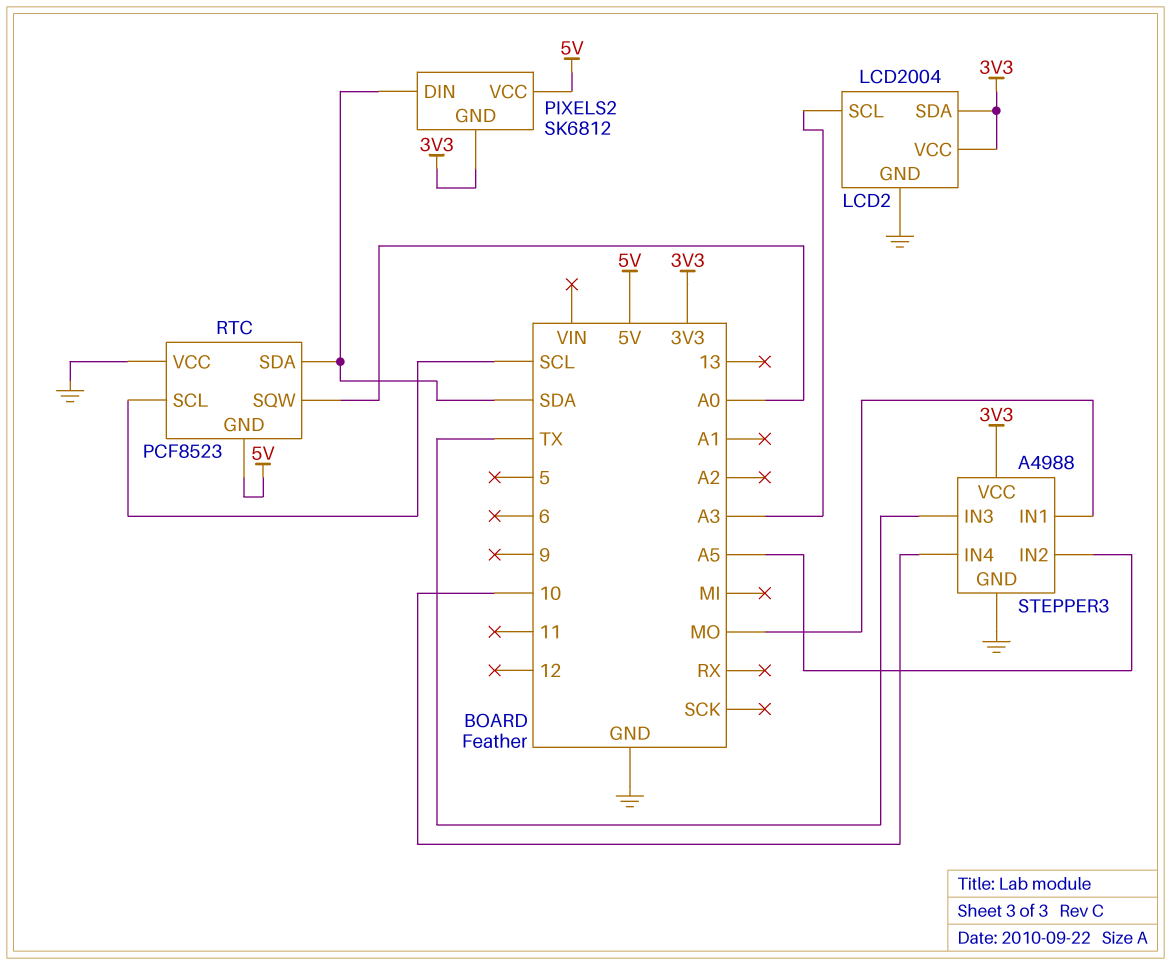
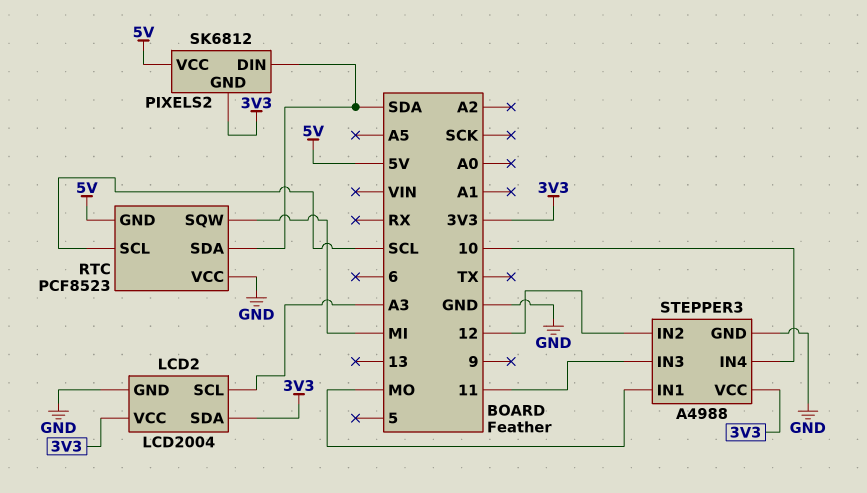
RTC pin SQW: A0 -> MI
STEPPER3 pin IN2: A5 -> 12
STEPPER3 pin IN3: TX -> 11

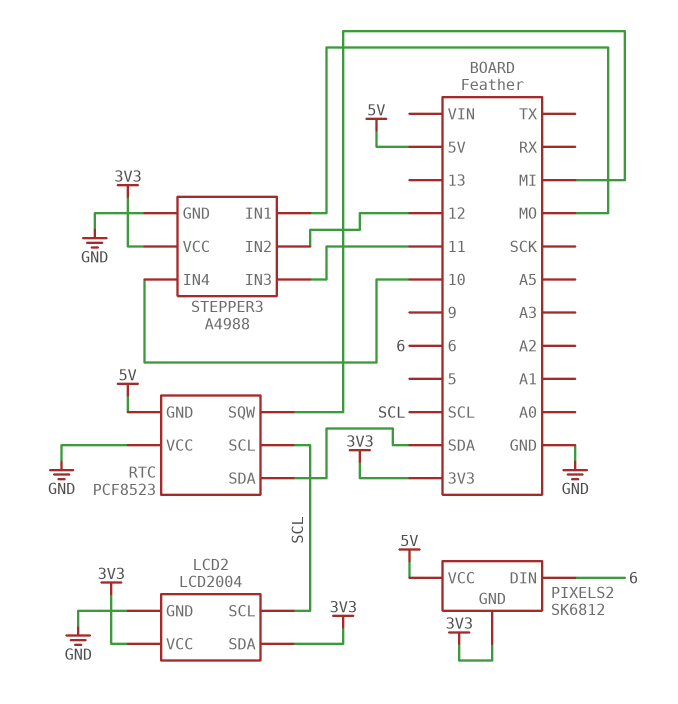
LCD2 pin SCL: A3 -> SCL
PIXELS2 pin DIN: SDA -> 6

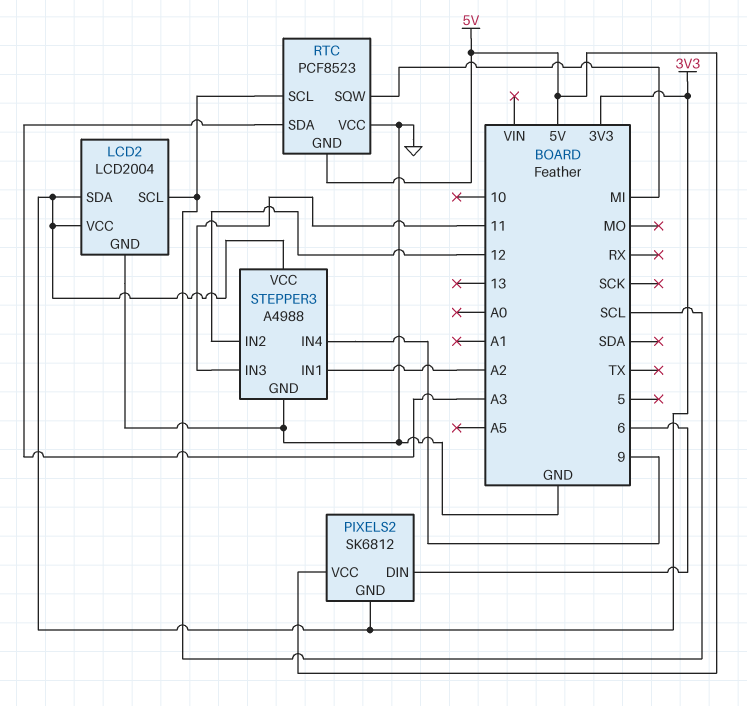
RTC pin SDA: SDA -> A3
STEPPER3 pin IN1: MO -> A2
STEPPER3 pin IN4: 10 -> 9

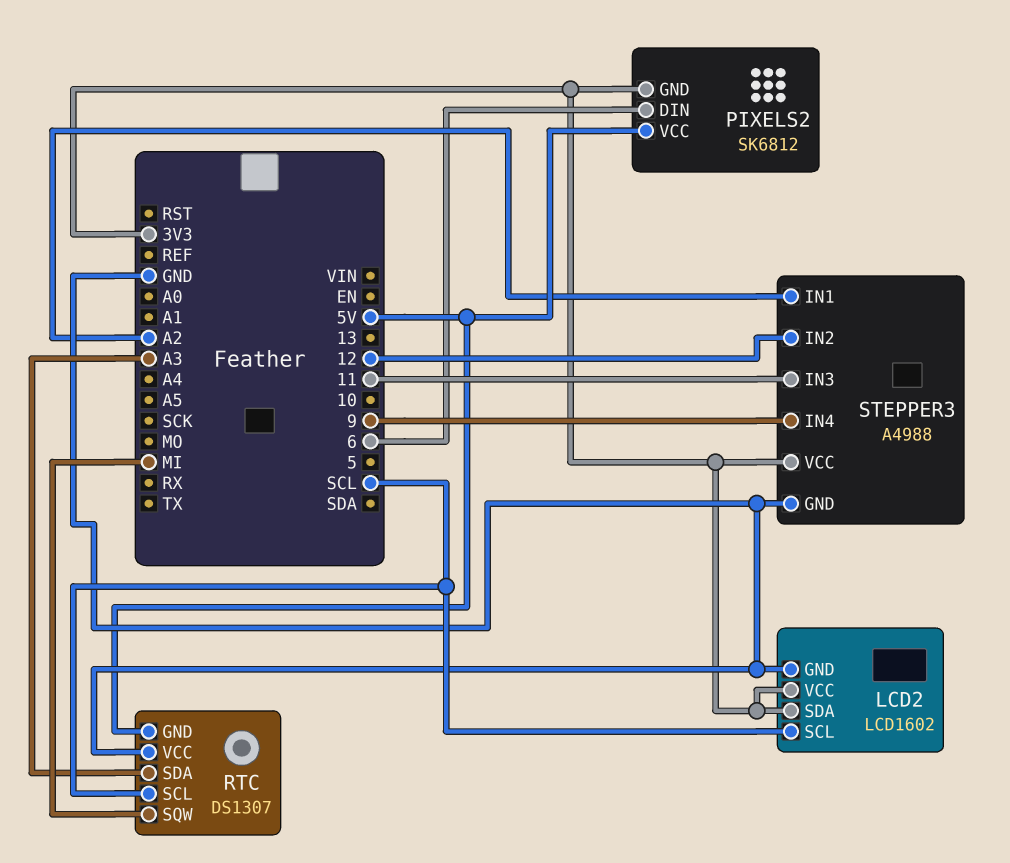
LCD2: LCD2004 -> LCD1602
RTC: PCF8523 -> DS1307

